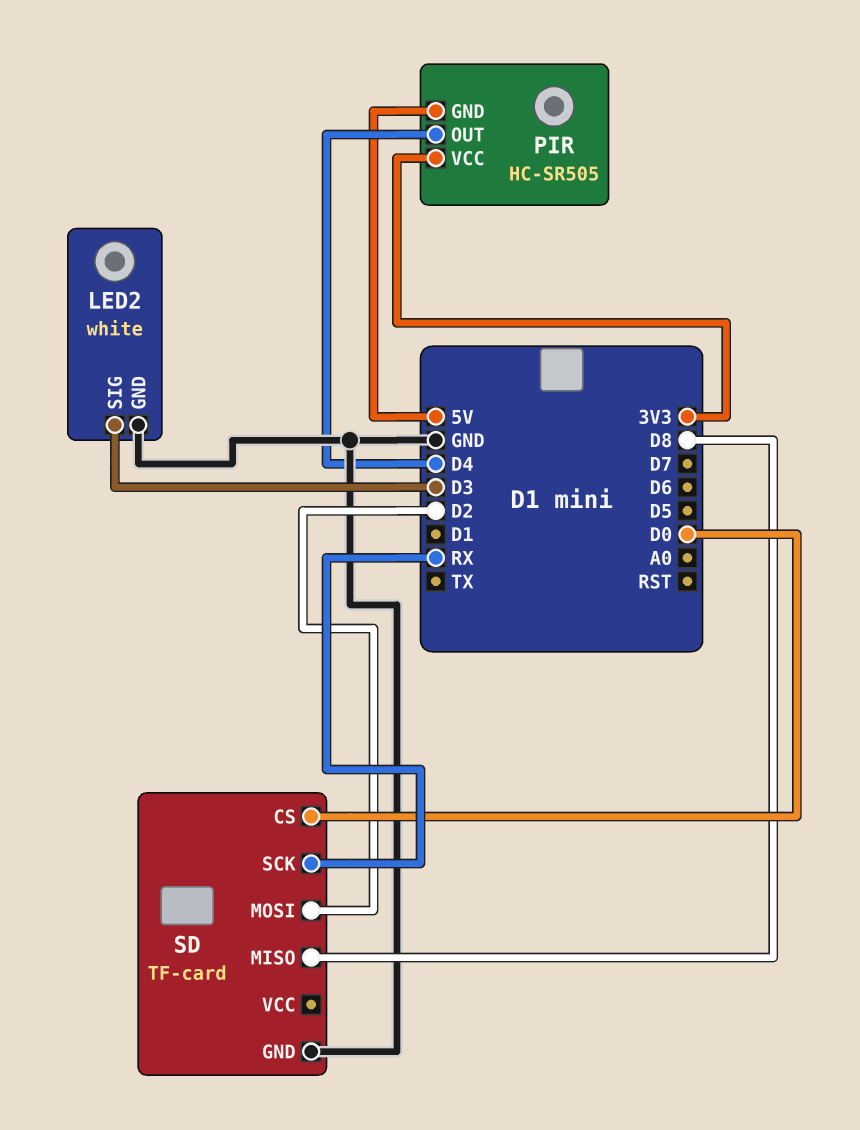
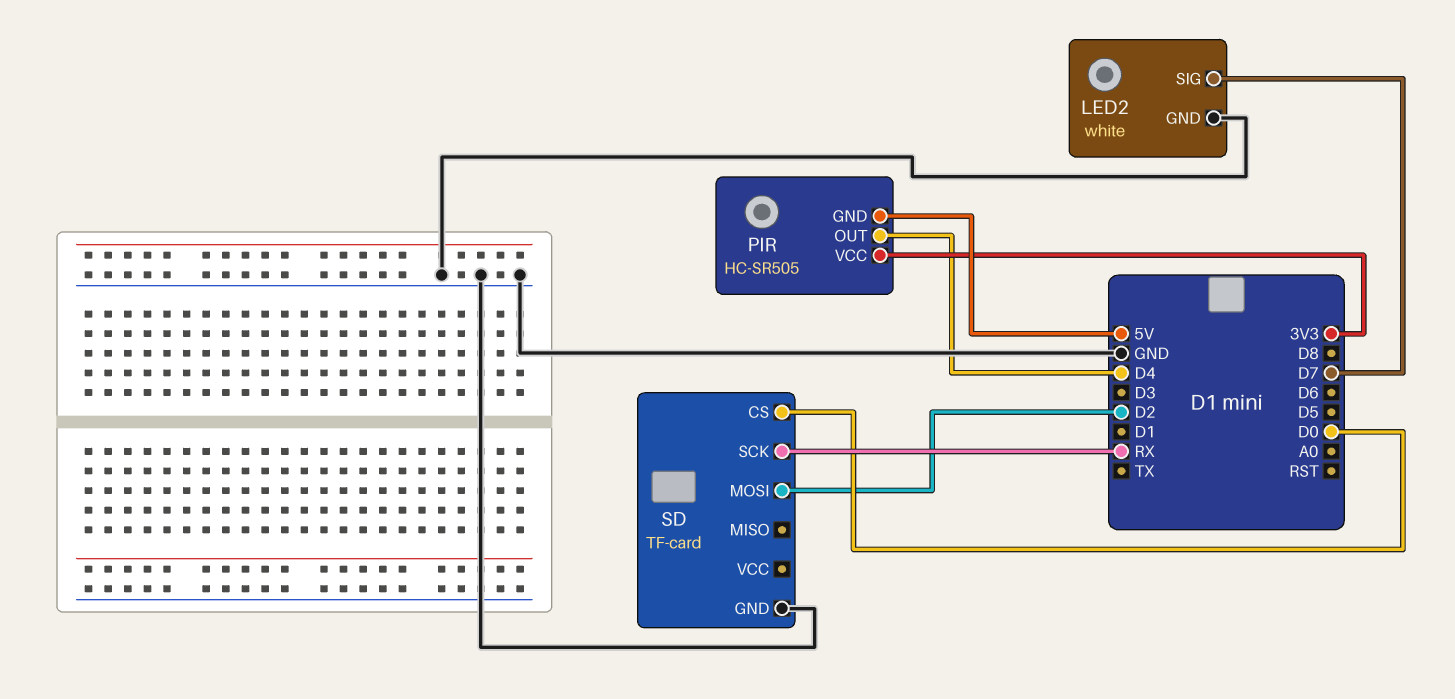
LED2 pin SIG: D3 -> D7
SD pin MISO: D8 -> none

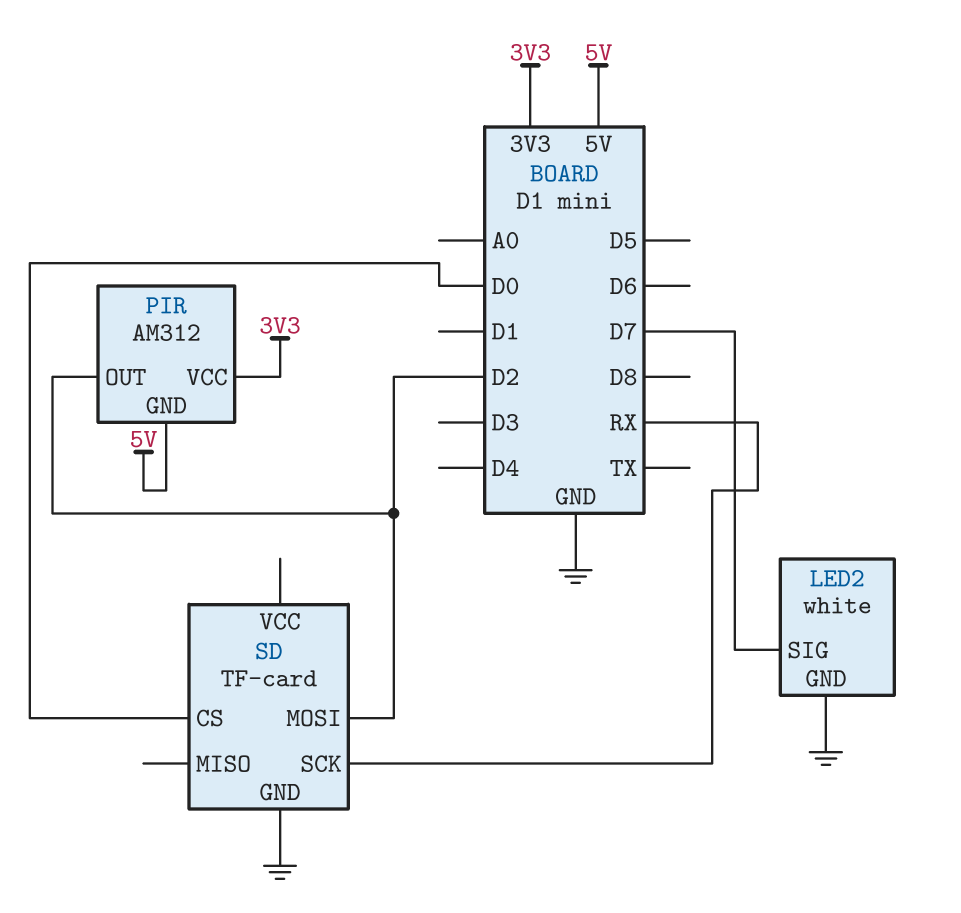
PIR: HC-SR505 -> AM312
PIR pin OUT: D4 -> D2

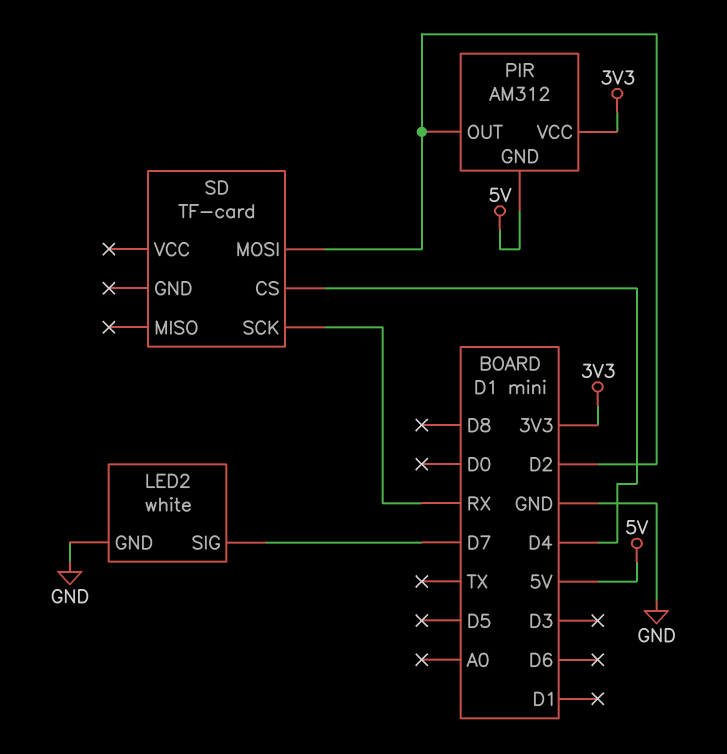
SD pin CS: D0 -> D4
SD pin GND: GND -> none

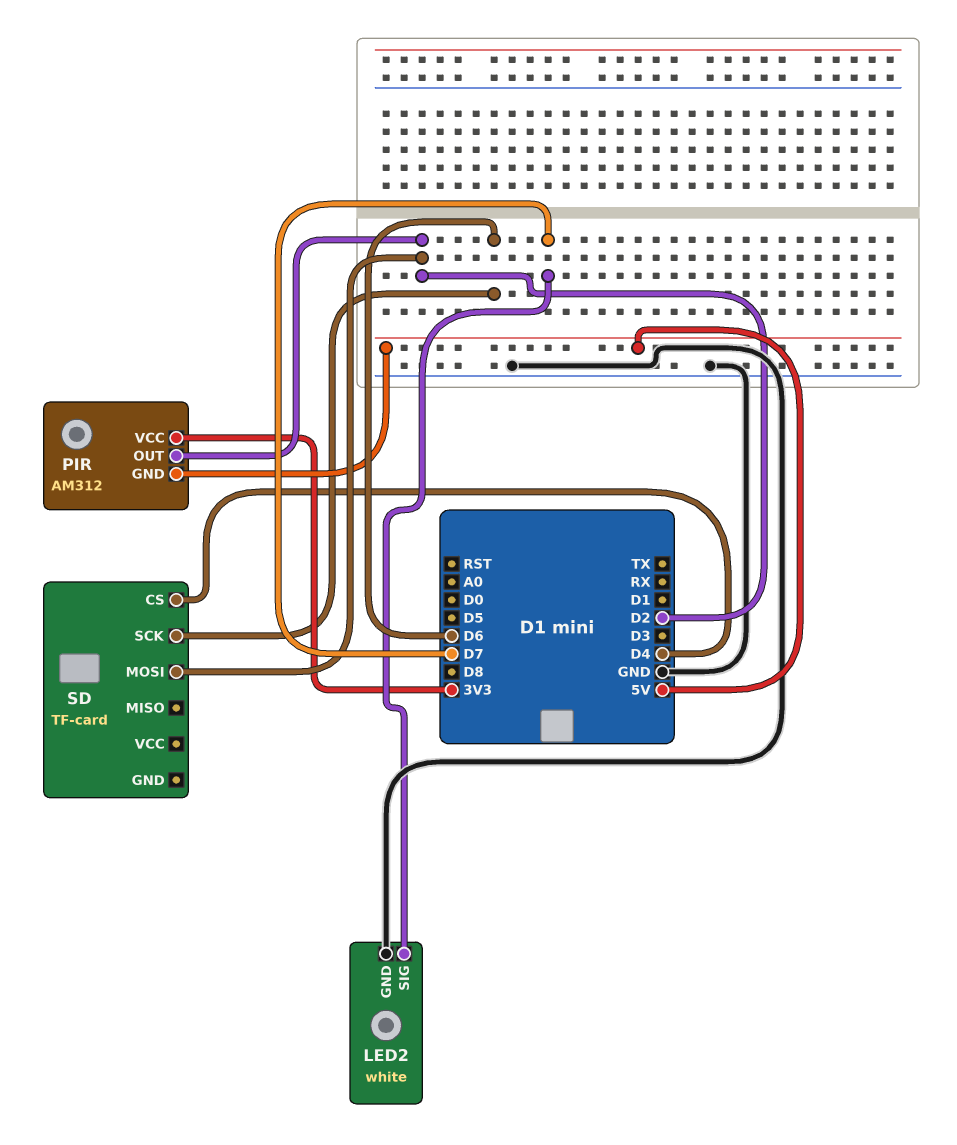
SD pin SCK: RX -> D6

